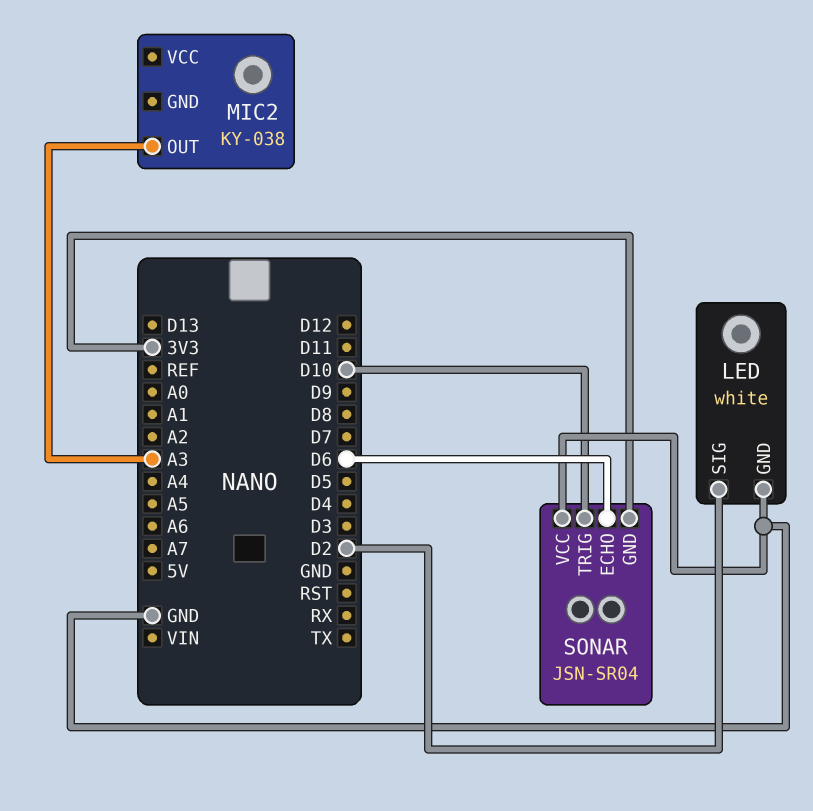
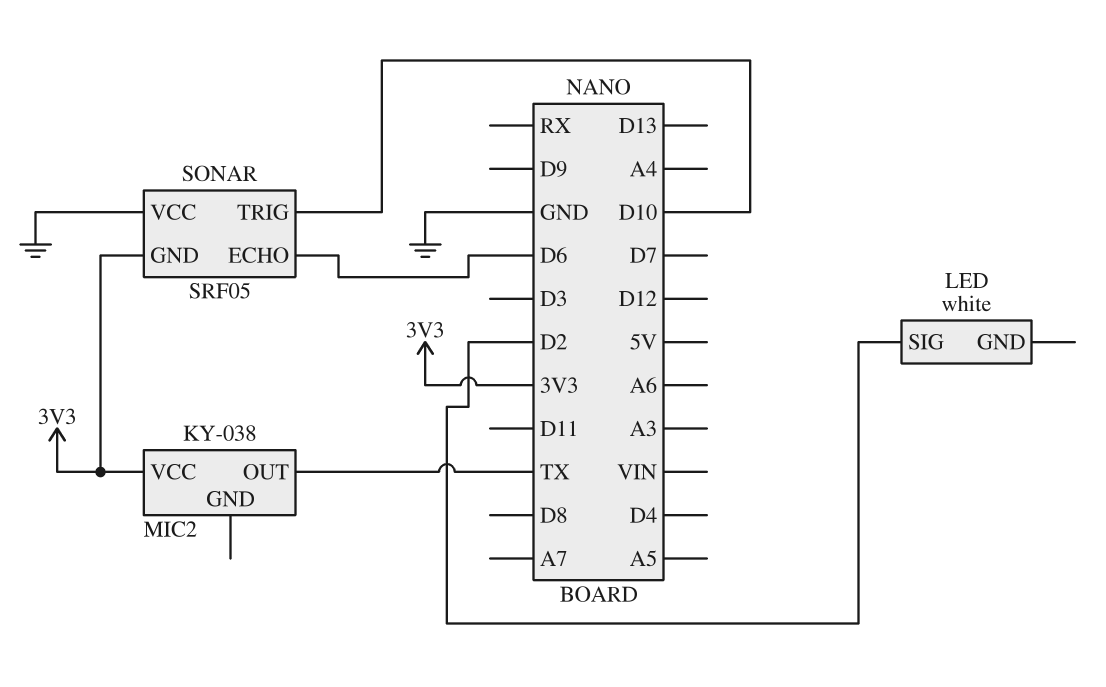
LED pin GND: GND -> none
MIC2 pin OUT: A3 -> TX
MIC2 pin VCC: none -> 3V3
SONAR: JSN-SR04 -> SRF05

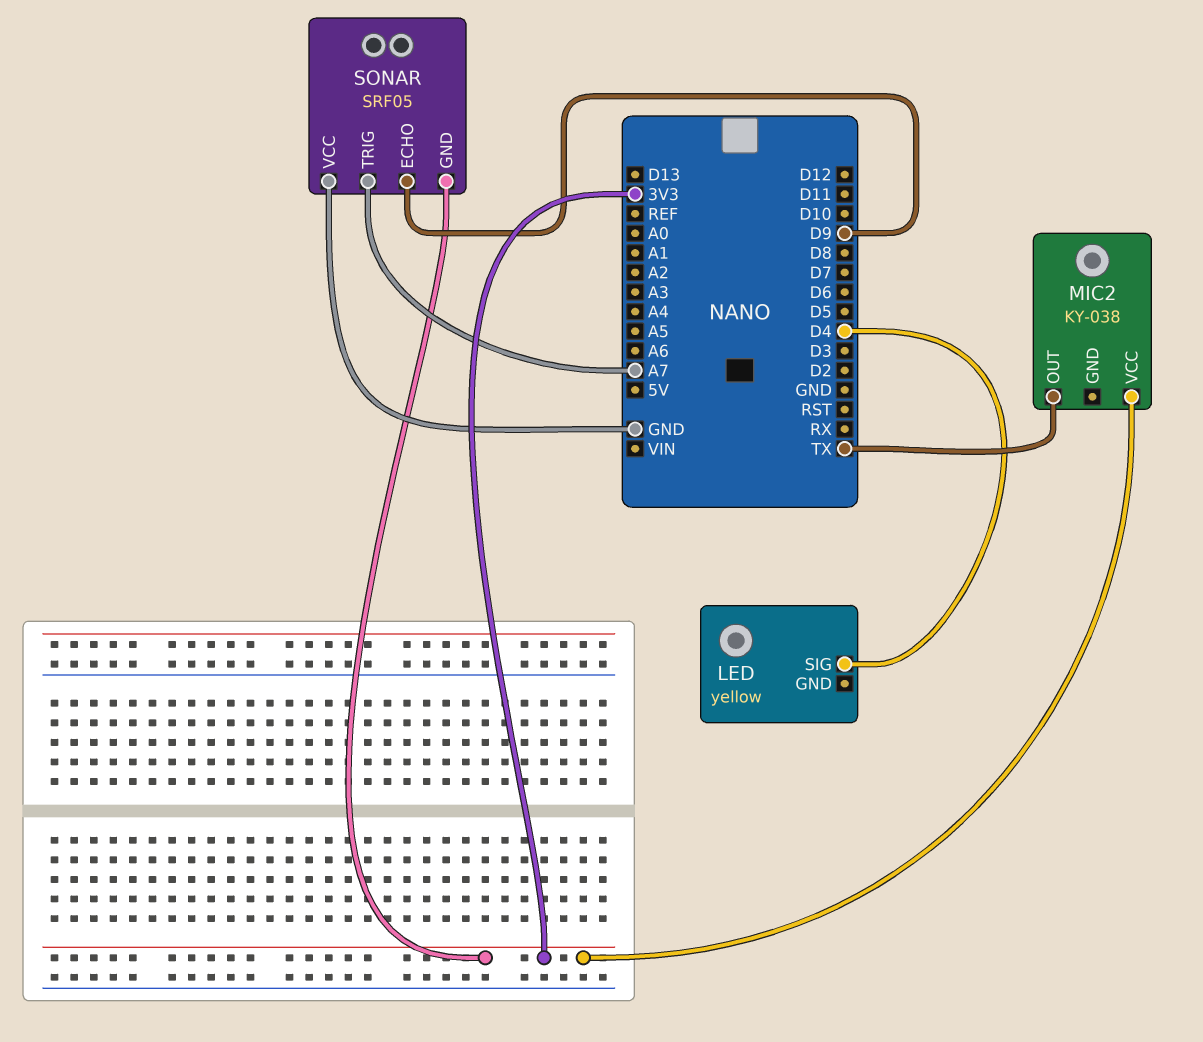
LED: white -> yellow
LED pin SIG: D2 -> D4
SONAR pin ECHO: D6 -> D9
SONAR pin TRIG: D10 -> A7

